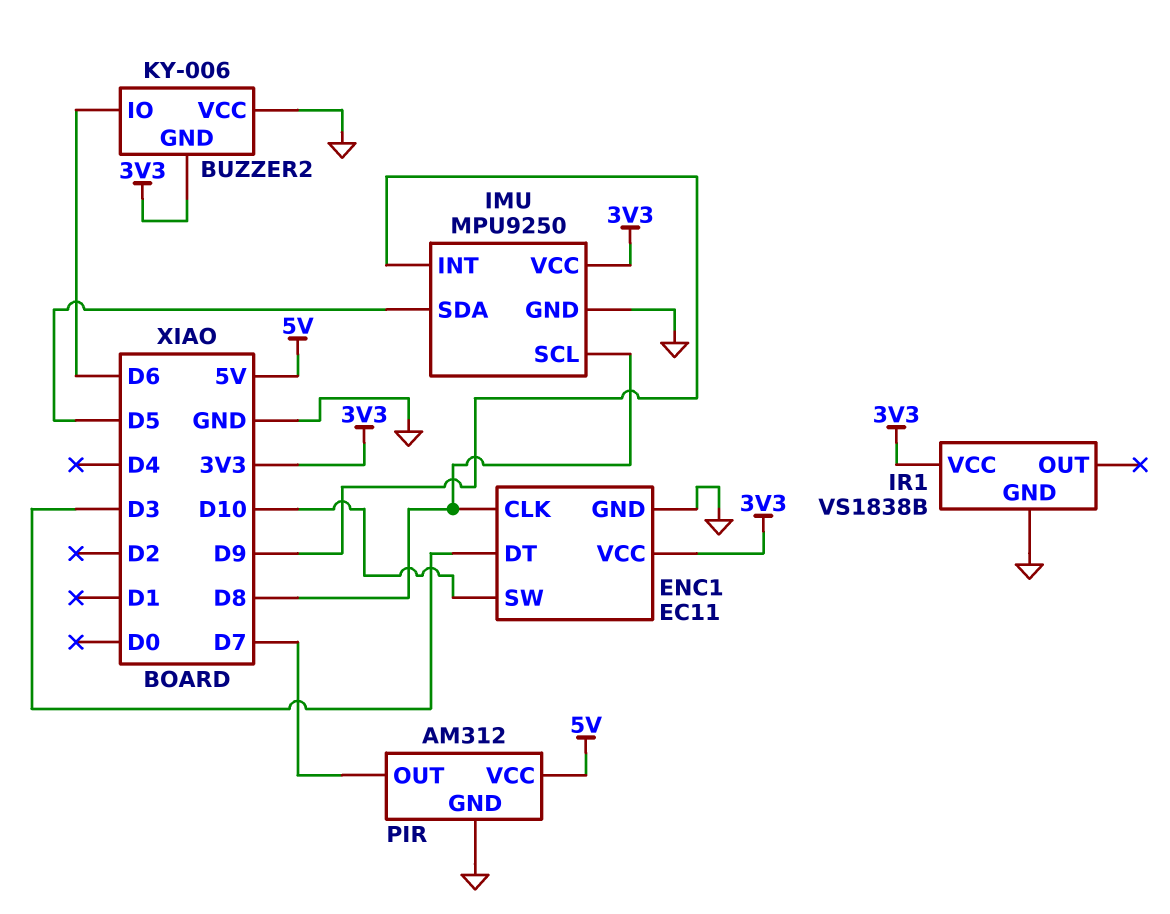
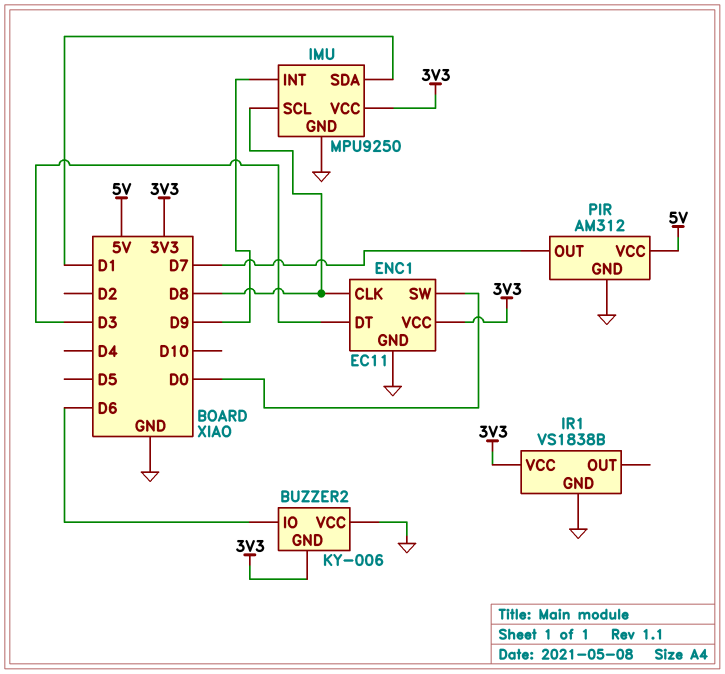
ENC1 pin SW: D10 -> D0
IMU pin SDA: D5 -> D1

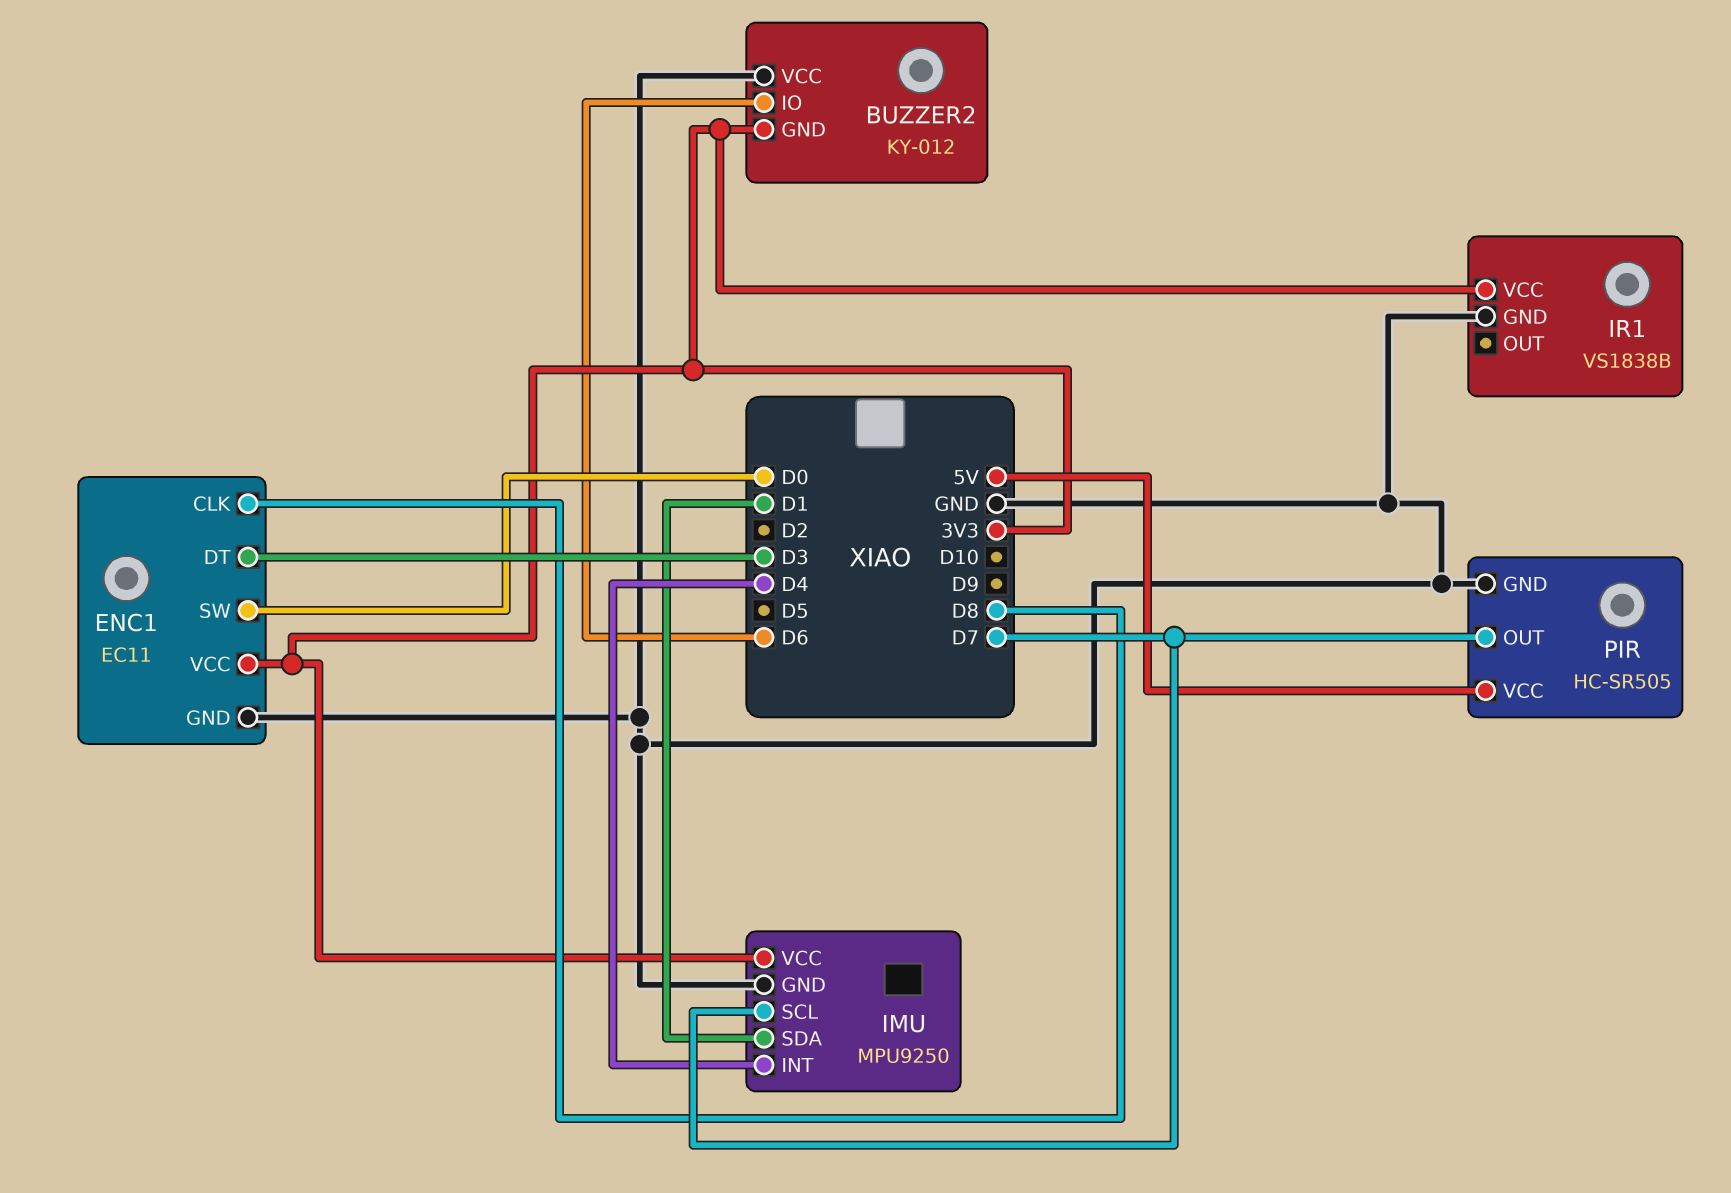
BUZZER2: KY-006 -> KY-012
IMU pin INT: D9 -> D4
IMU pin SCL: D8 -> D7
PIR: AM312 -> HC-SR505

